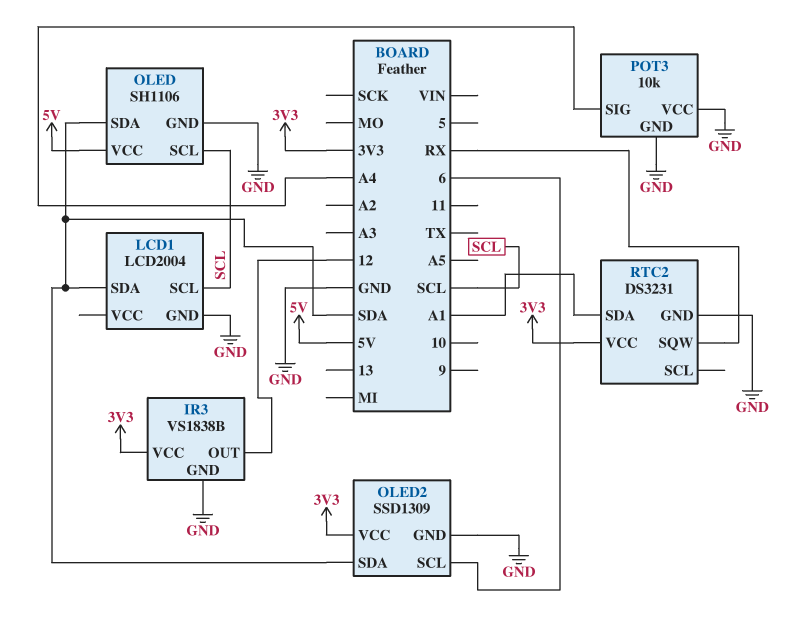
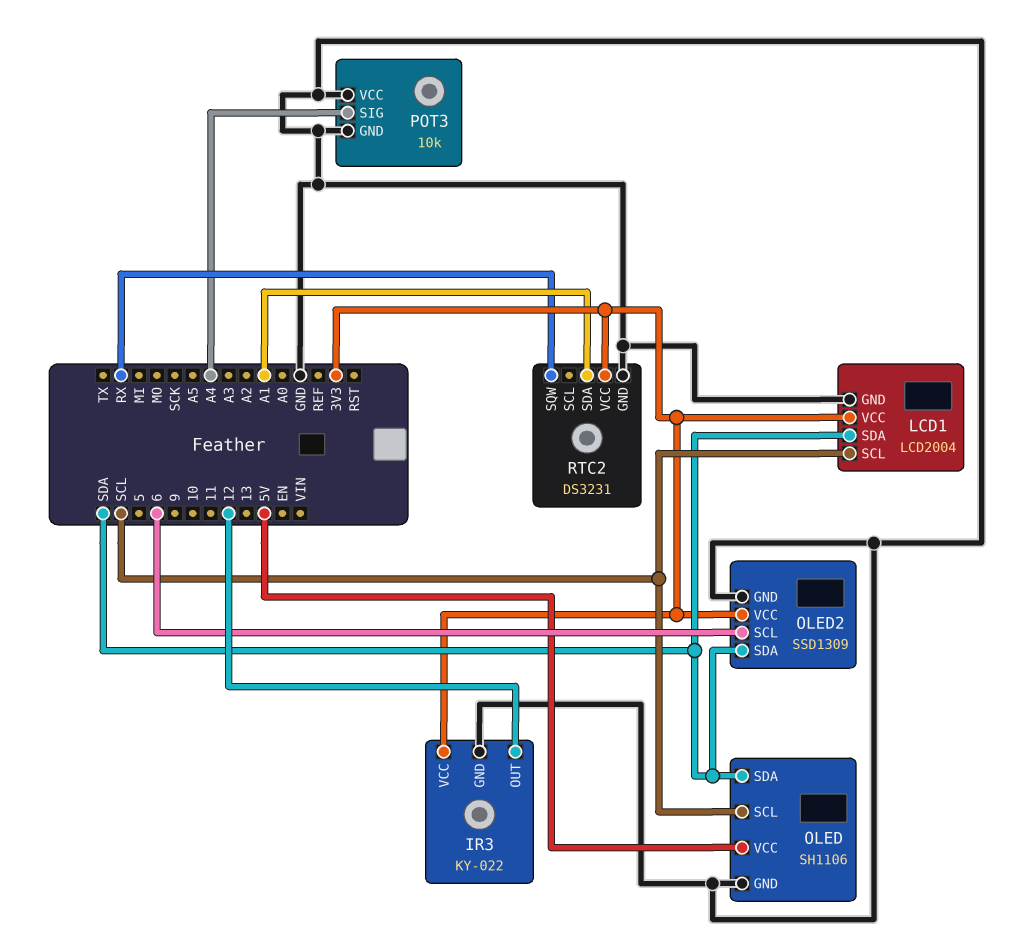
IR3: VS1838B -> KY-022
LCD1 pin VCC: none -> 3V3

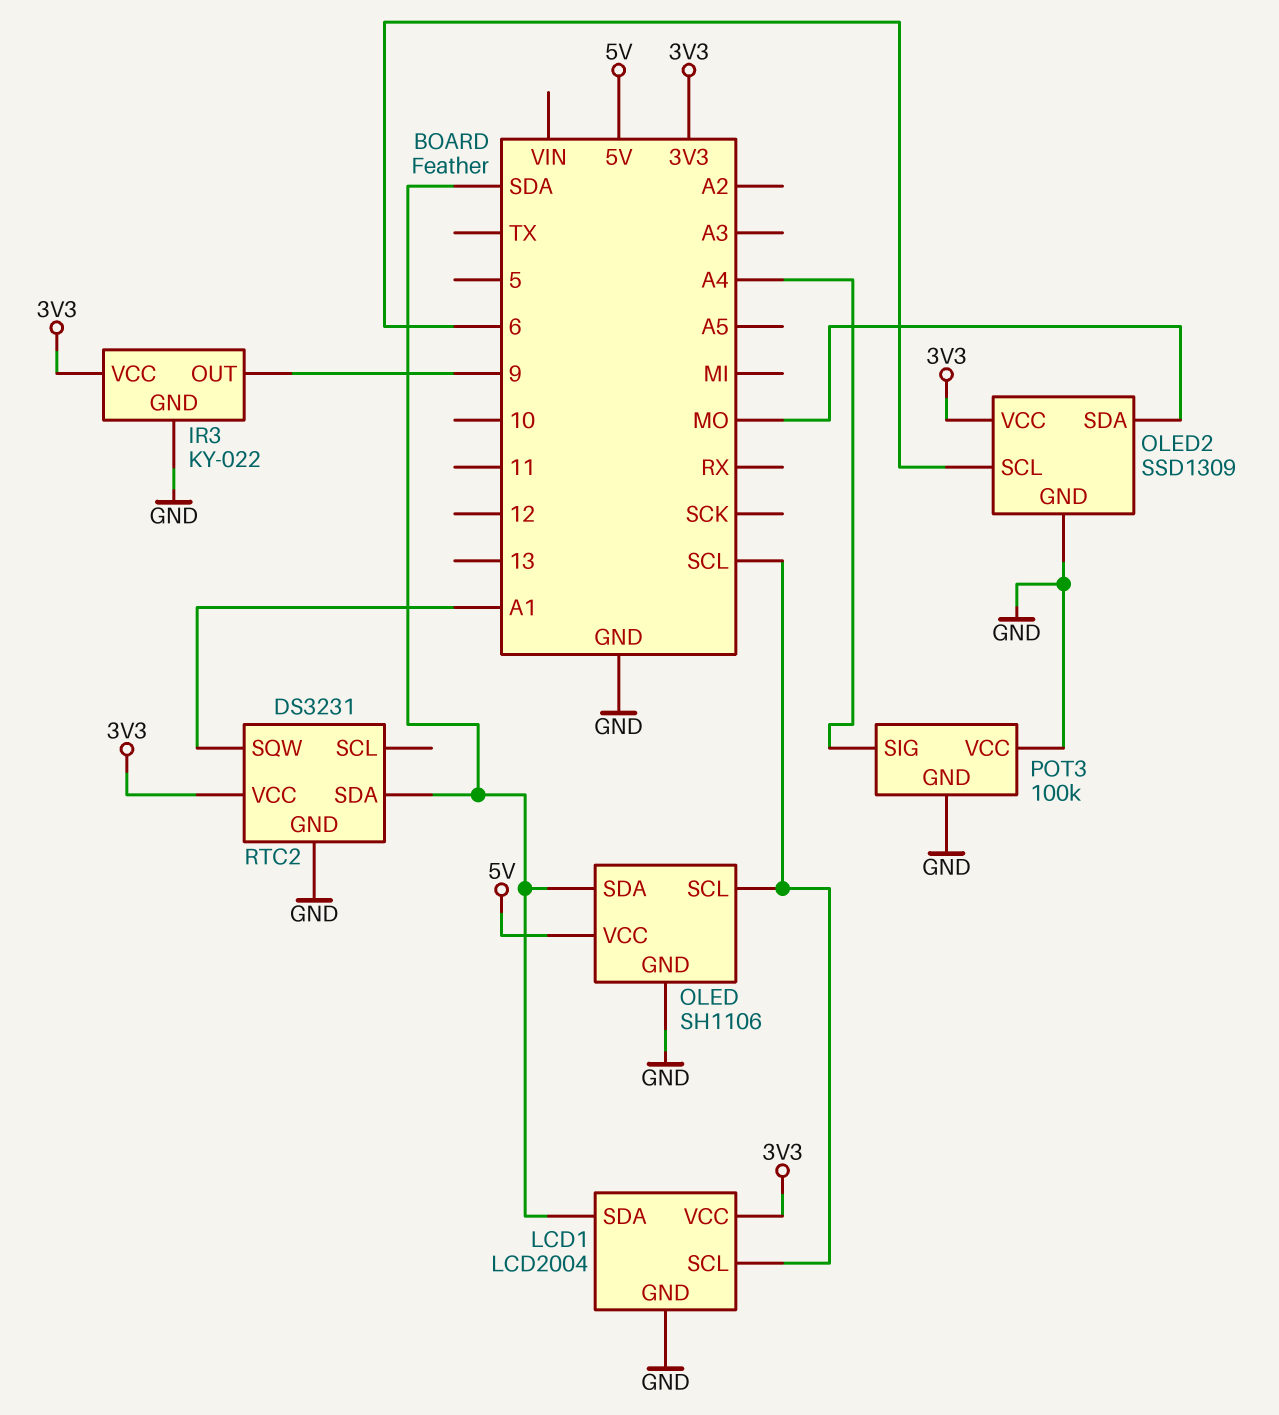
IR3 pin OUT: 12 -> 9
OLED2 pin SDA: SDA -> MO
POT3: 10k -> 100k
RTC2 pin SDA: A1 -> SDA
RTC2 pin SQW: RX -> A1

